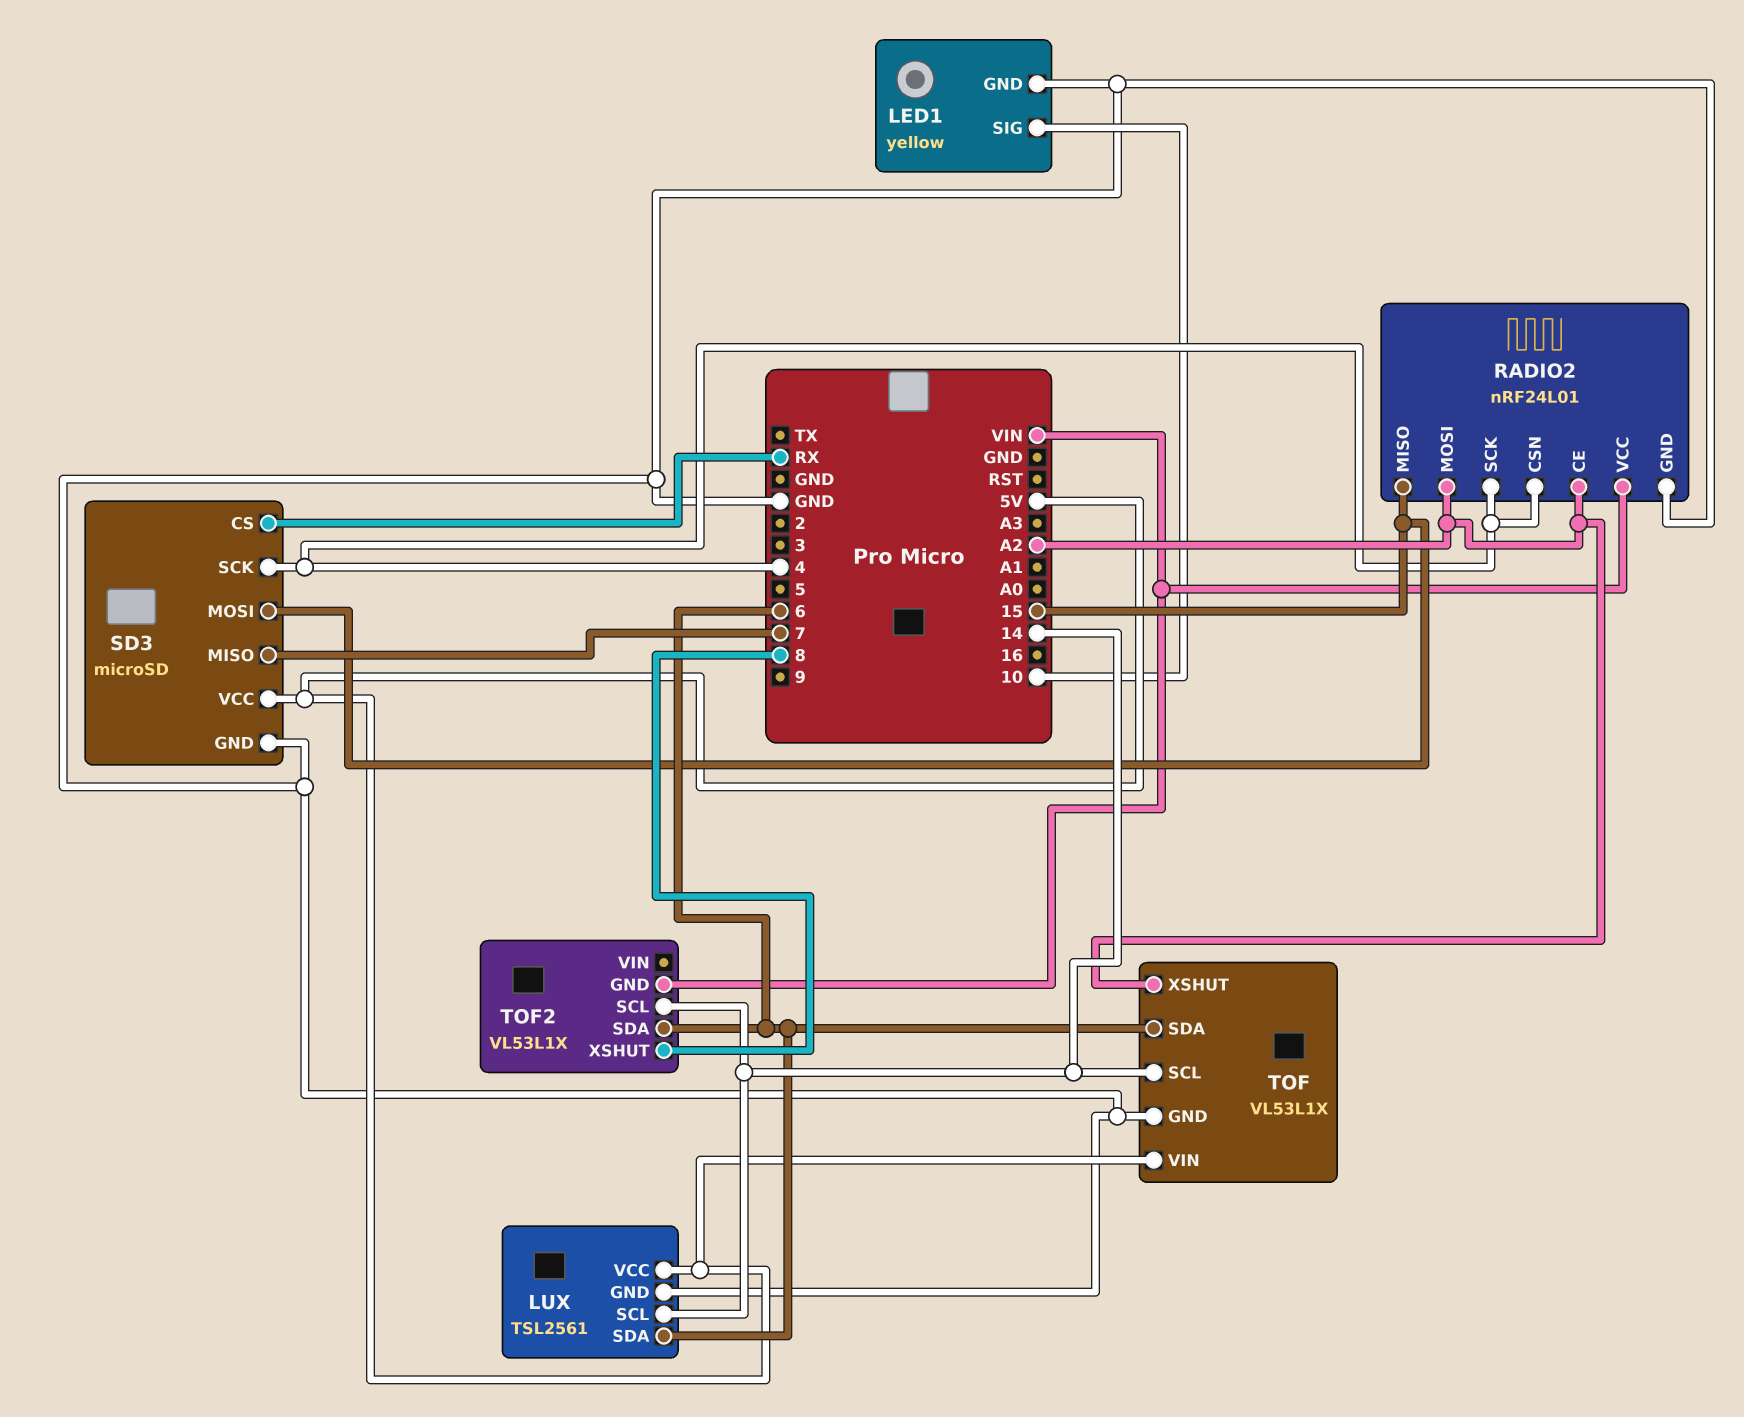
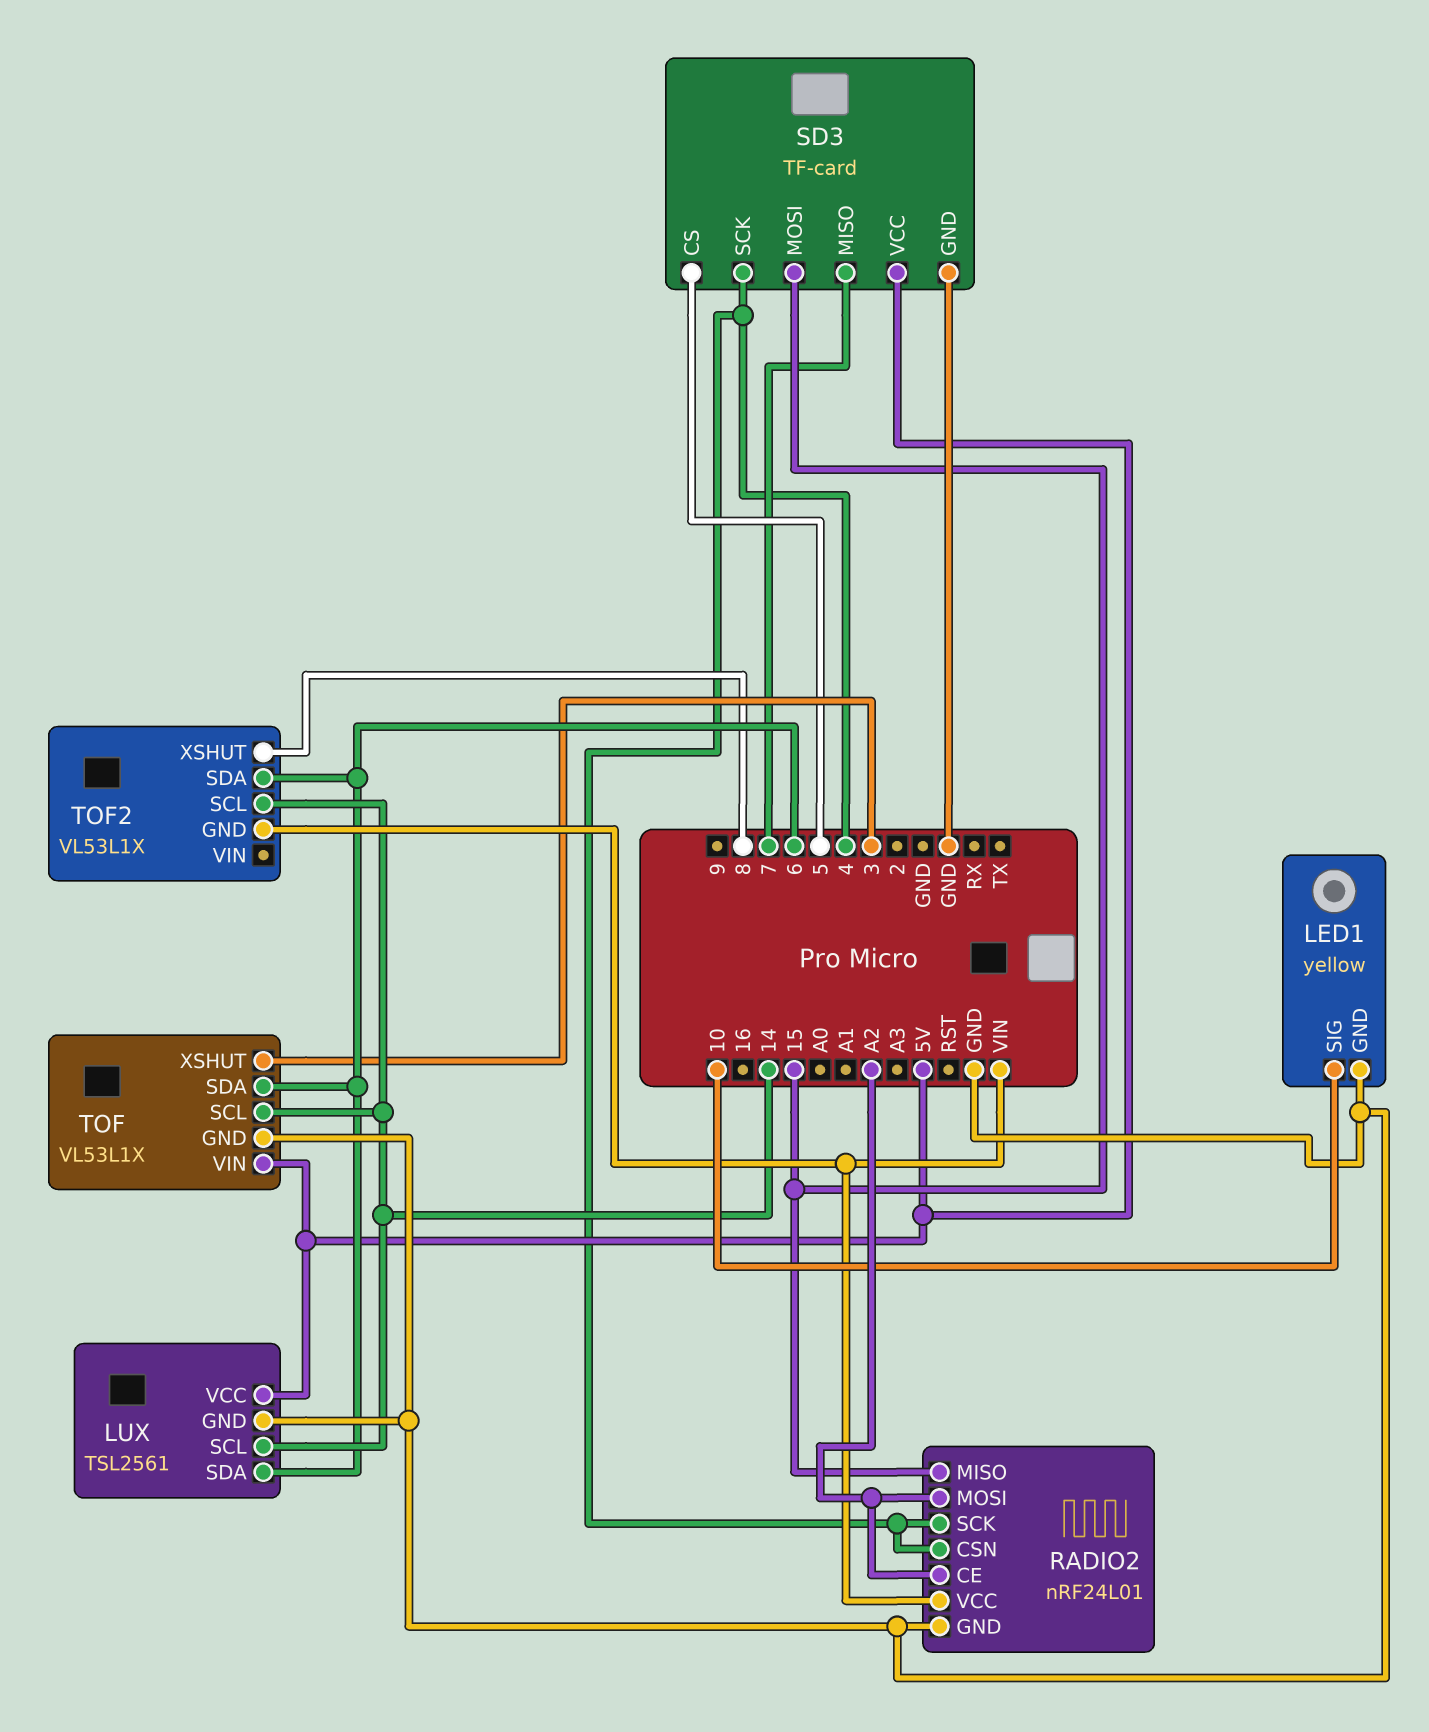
SD3: microSD -> TF-card
SD3 pin CS: RX -> 5
TOF pin XSHUT: A2 -> 3

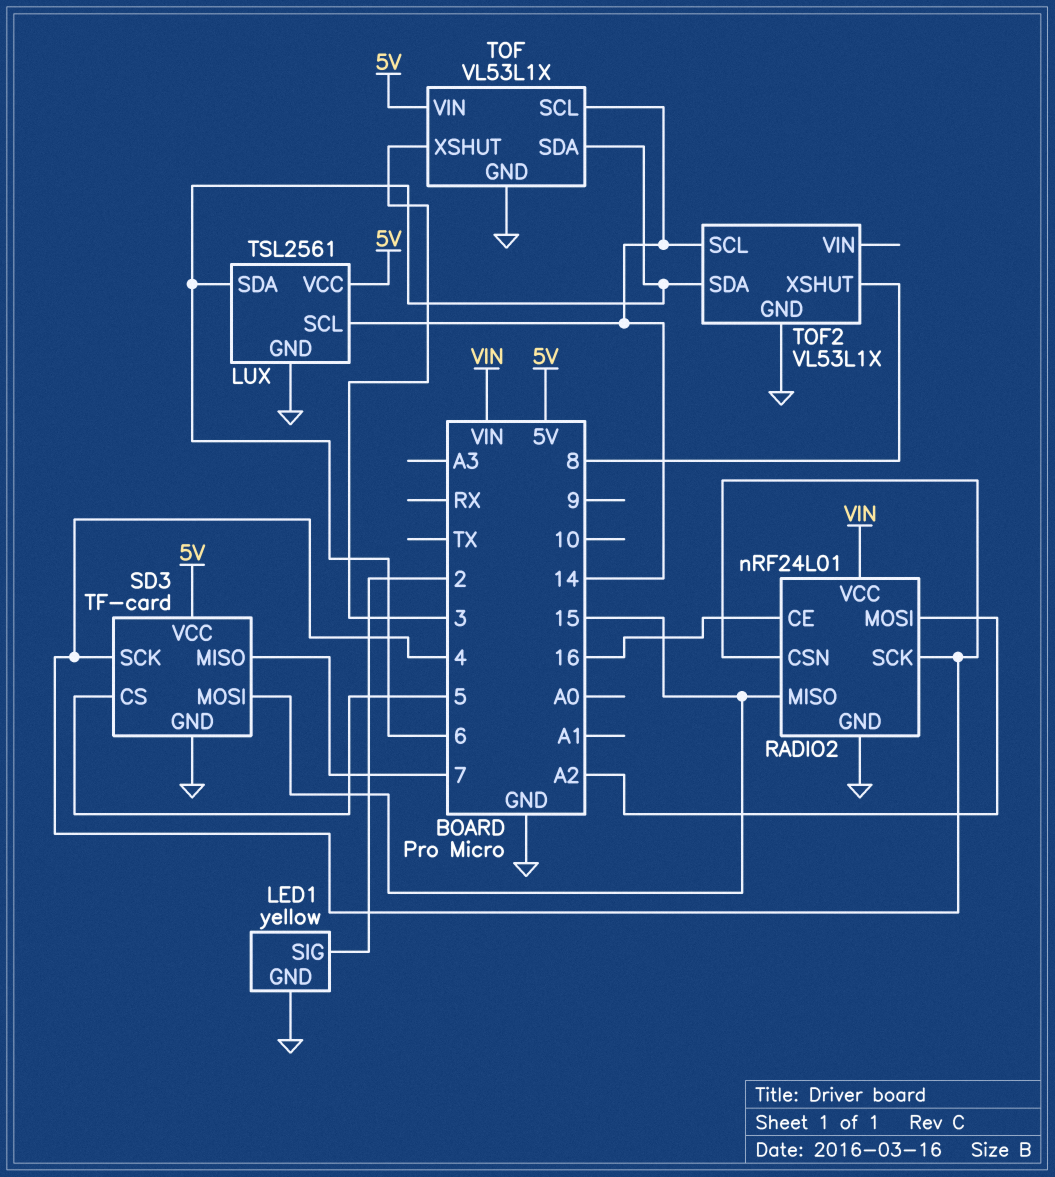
LED1 pin SIG: 10 -> 2
RADIO2 pin CE: A2 -> 16
TOF2 pin GND: VIN -> GND

